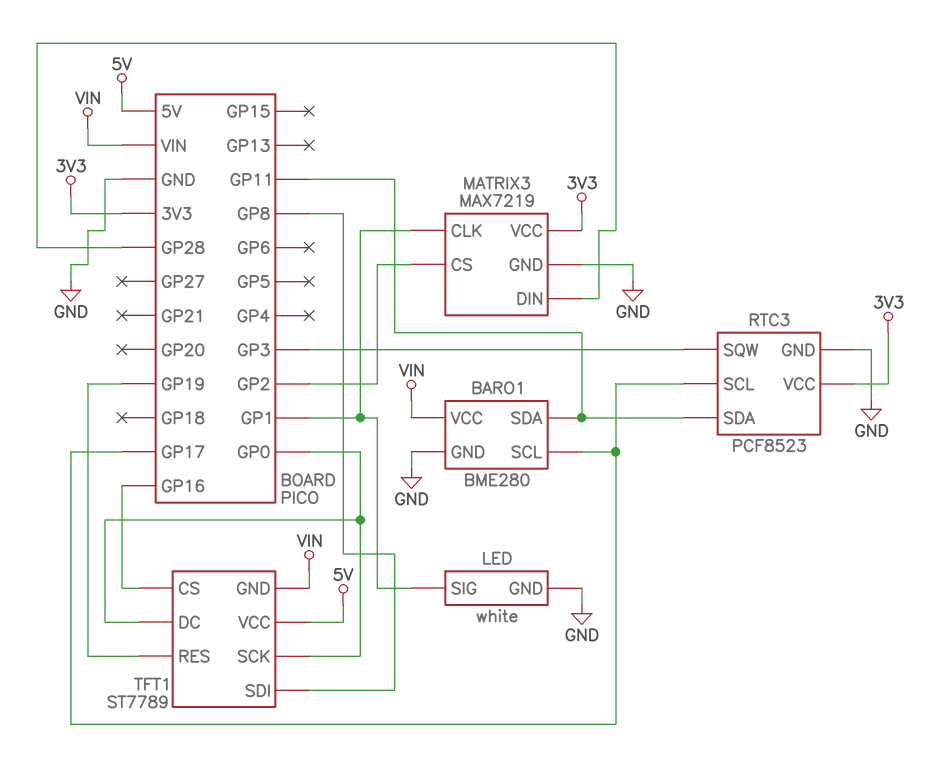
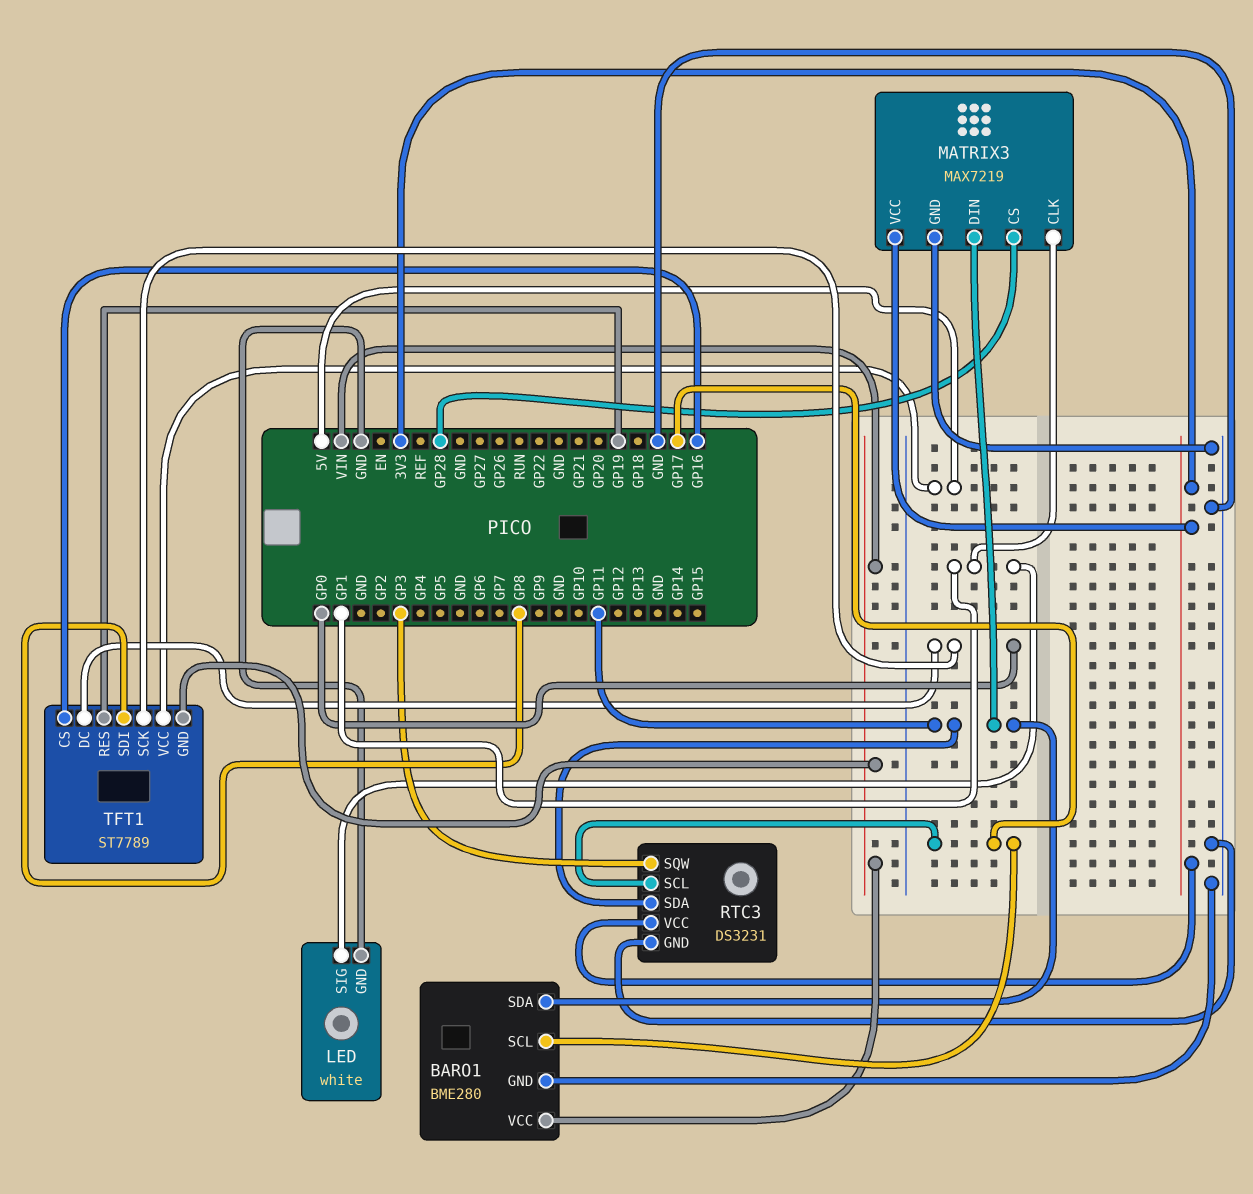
MATRIX3 pin CS: GP2 -> GP28
MATRIX3 pin DIN: GP28 -> GP11
RTC3: PCF8523 -> DS3231

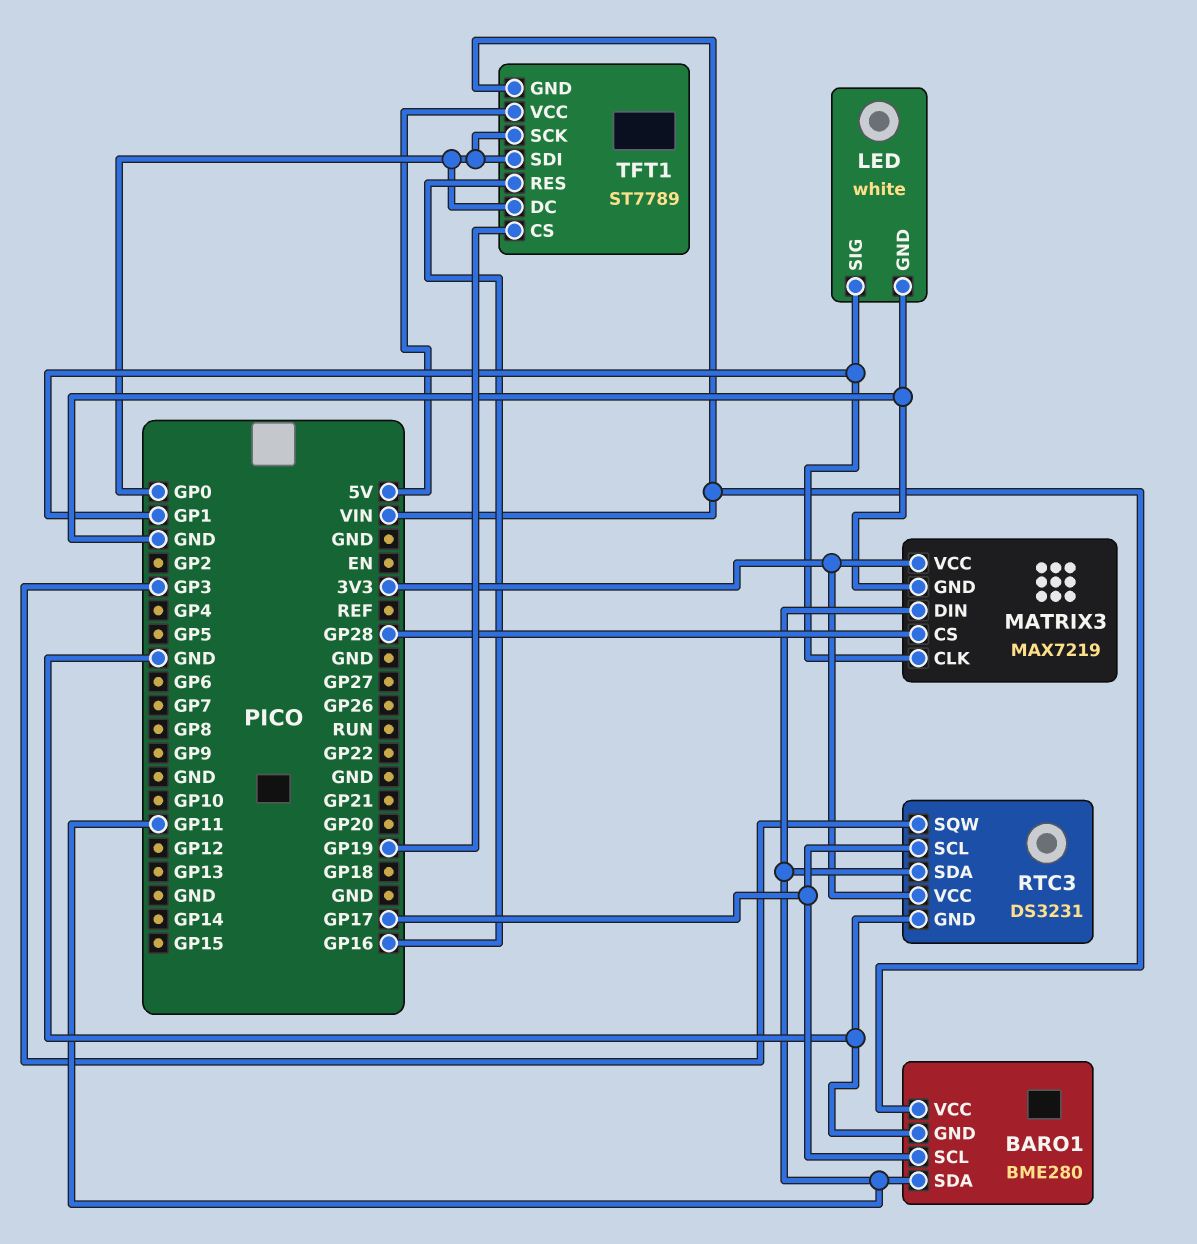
TFT1 pin CS: GP16 -> GP19
TFT1 pin RES: GP19 -> GP16
TFT1 pin SDI: GP8 -> GP0

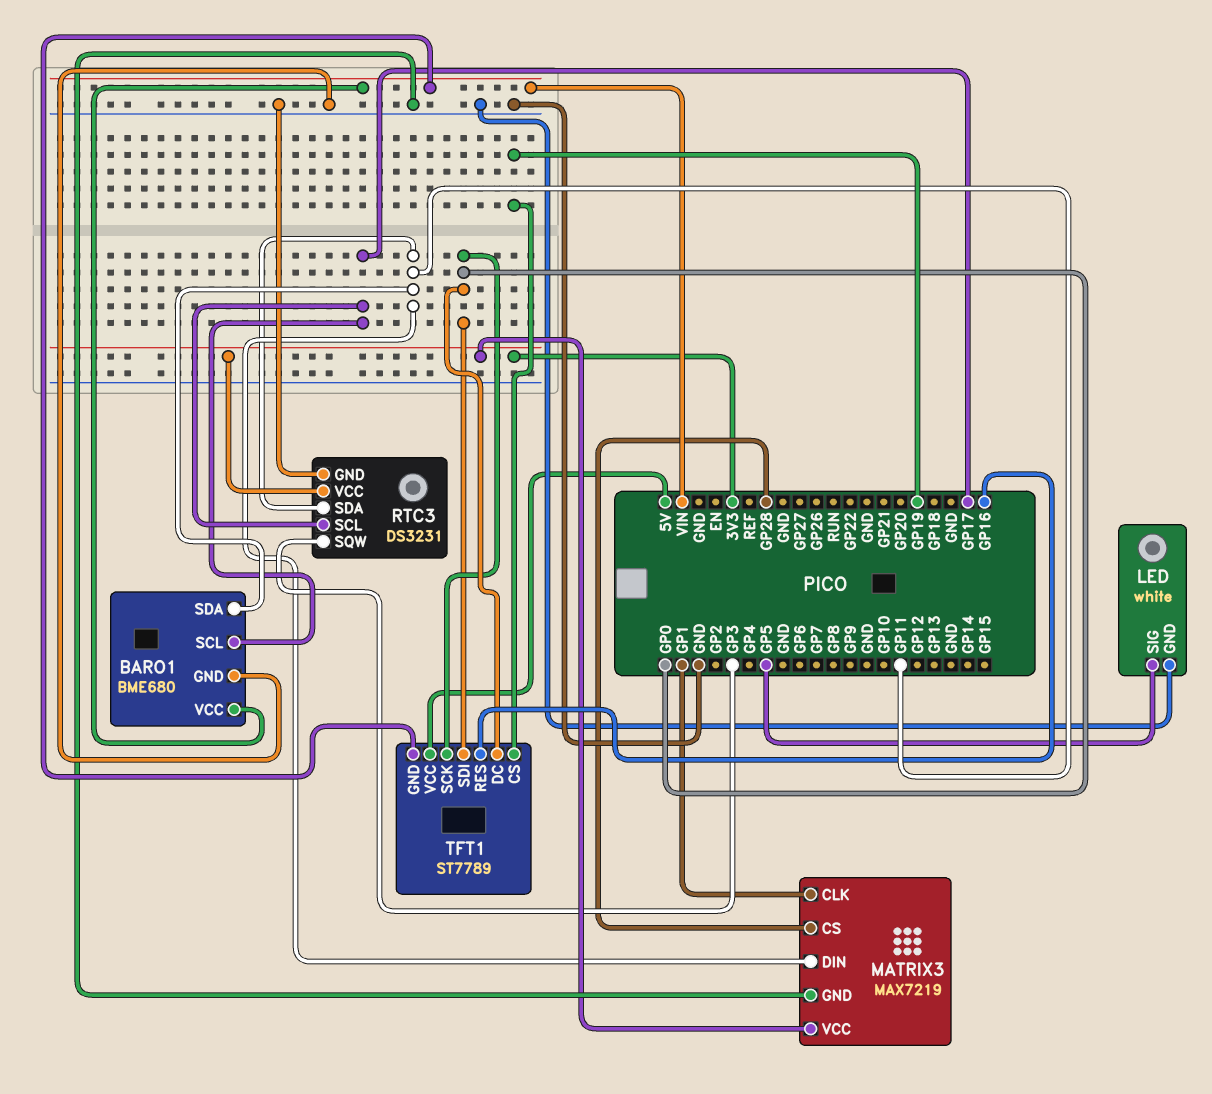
BARO1: BME280 -> BME680
LED pin SIG: GP1 -> GP5

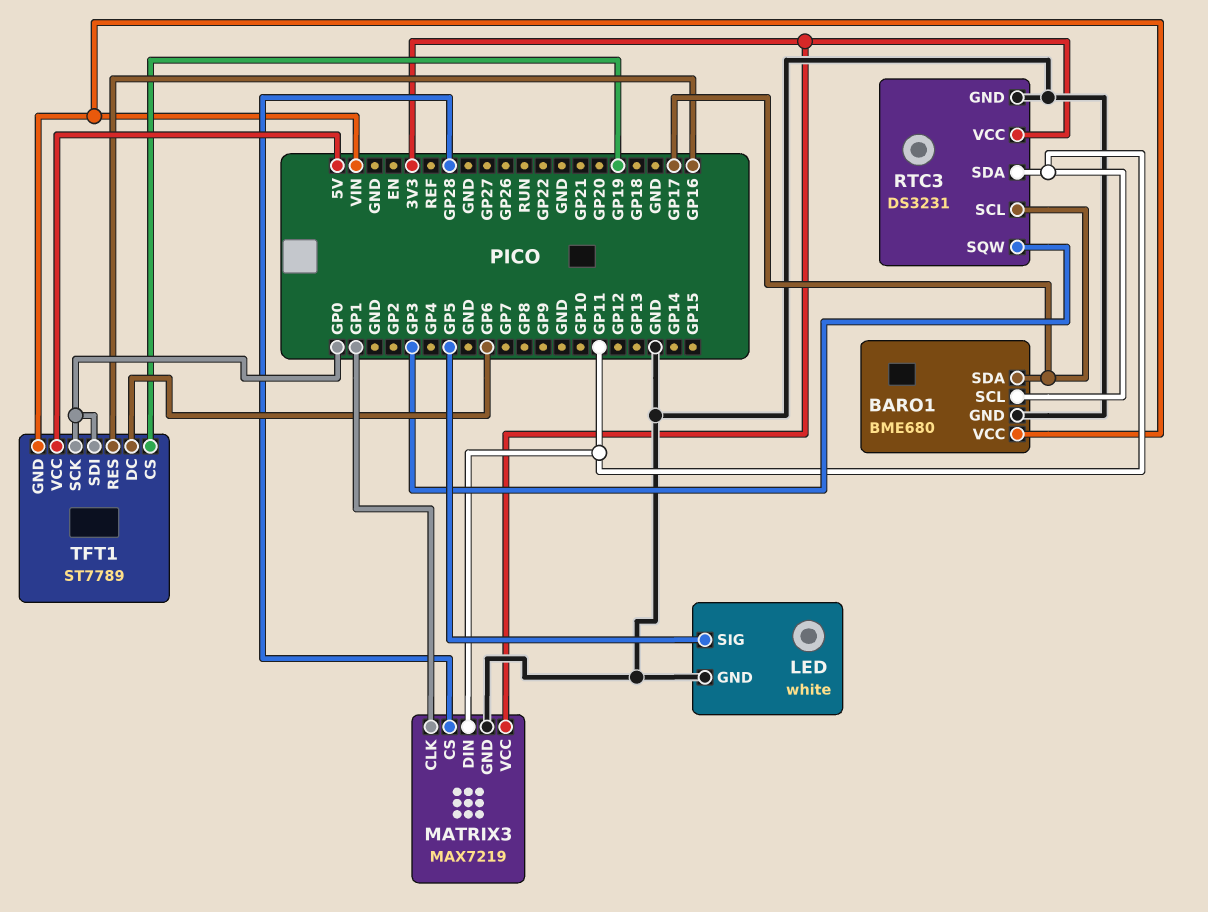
BARO1 pin SCL: GP17 -> GP11
BARO1 pin SDA: GP11 -> GP17
TFT1 pin DC: GP0 -> GP6

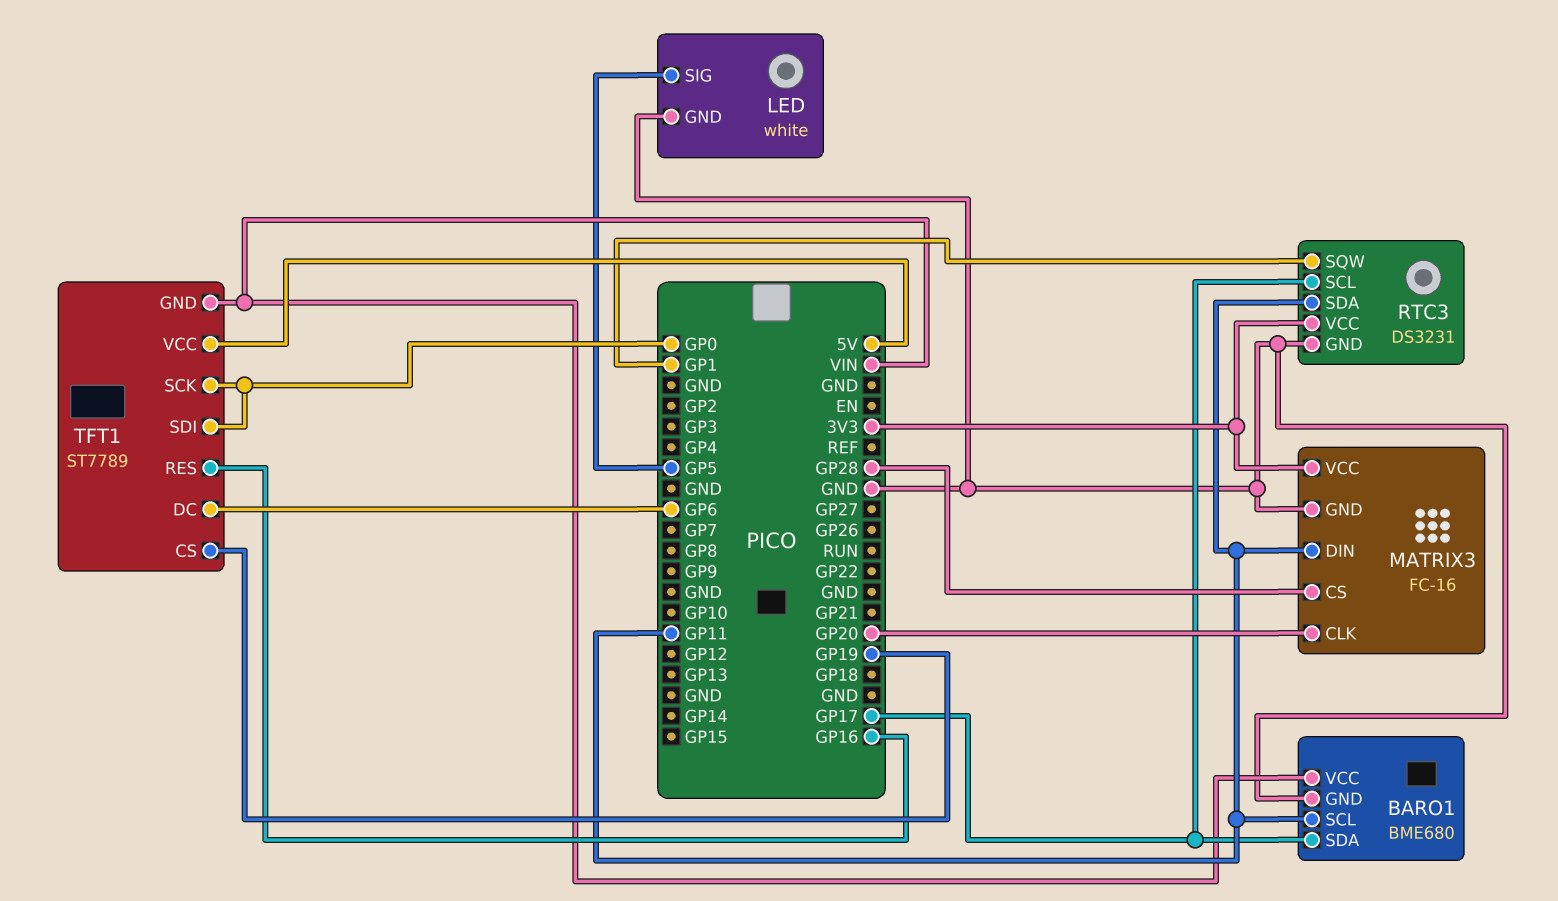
MATRIX3: MAX7219 -> FC-16
MATRIX3 pin CLK: GP1 -> GP20
RTC3 pin SQW: GP3 -> GP1

